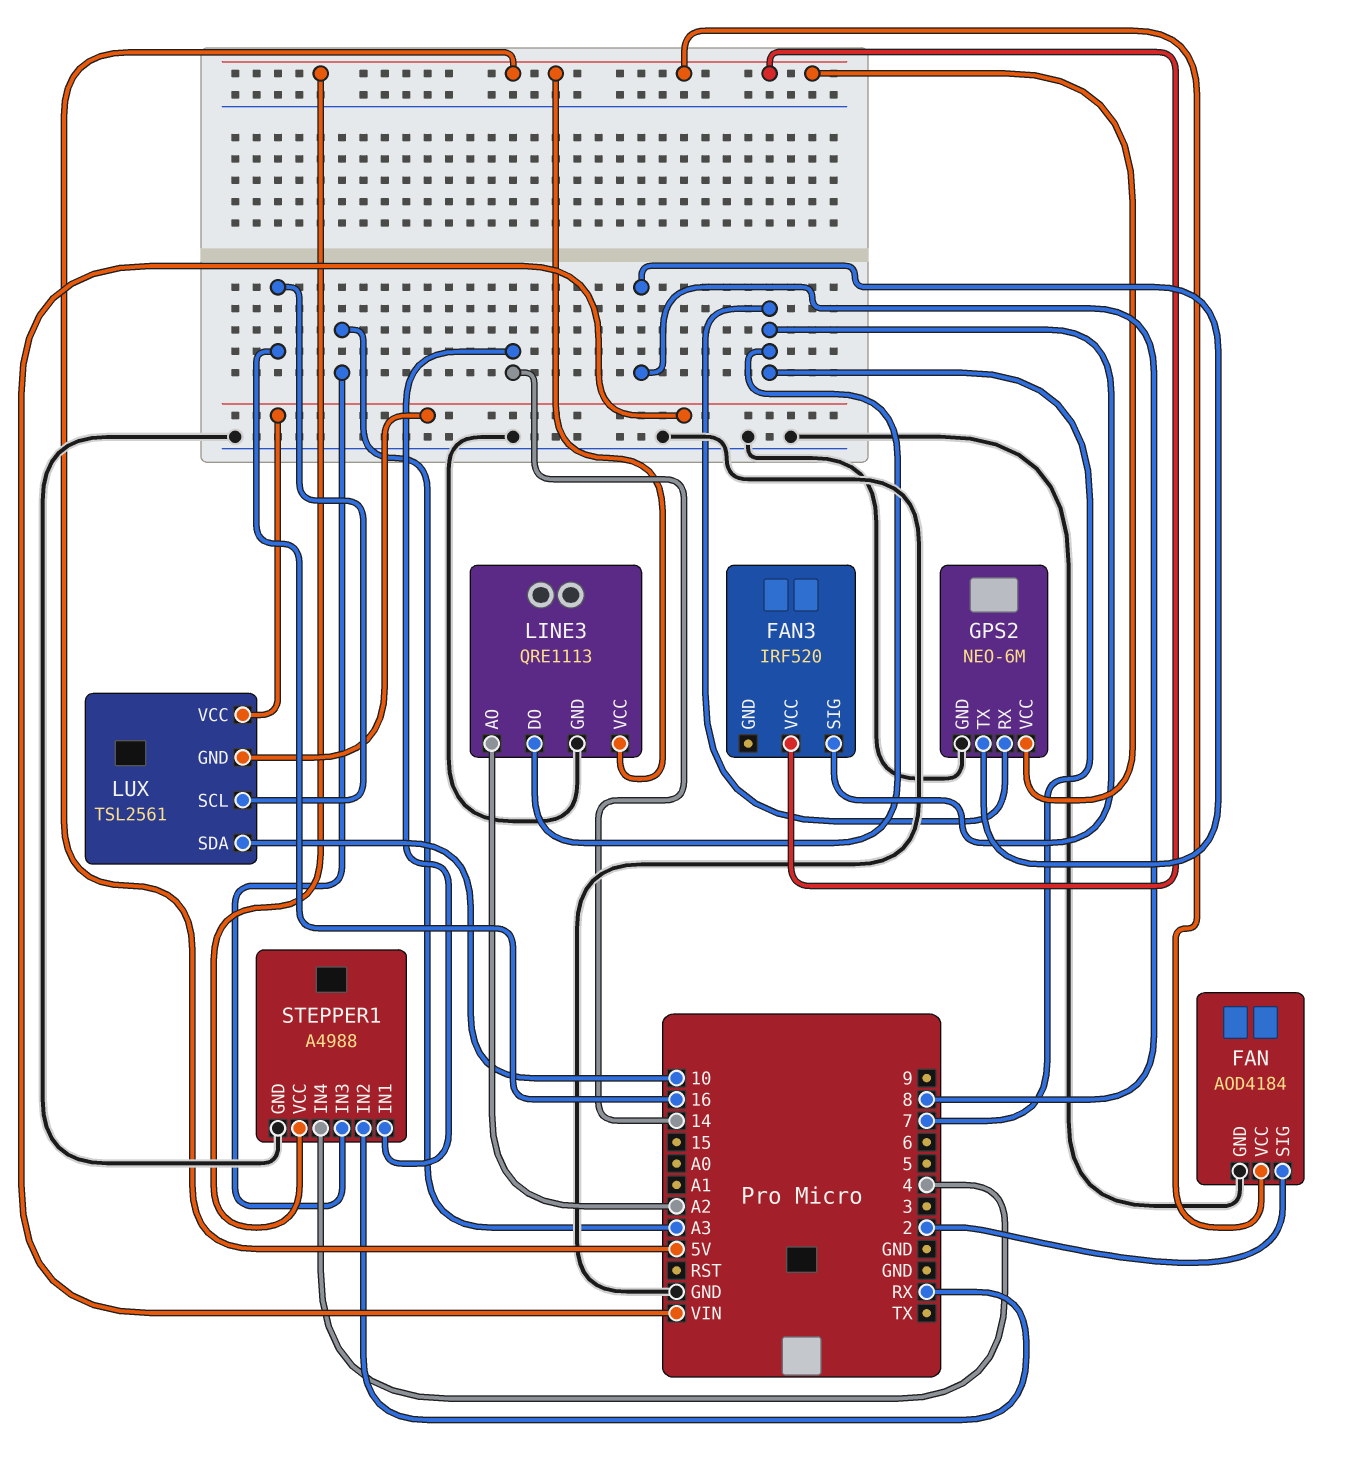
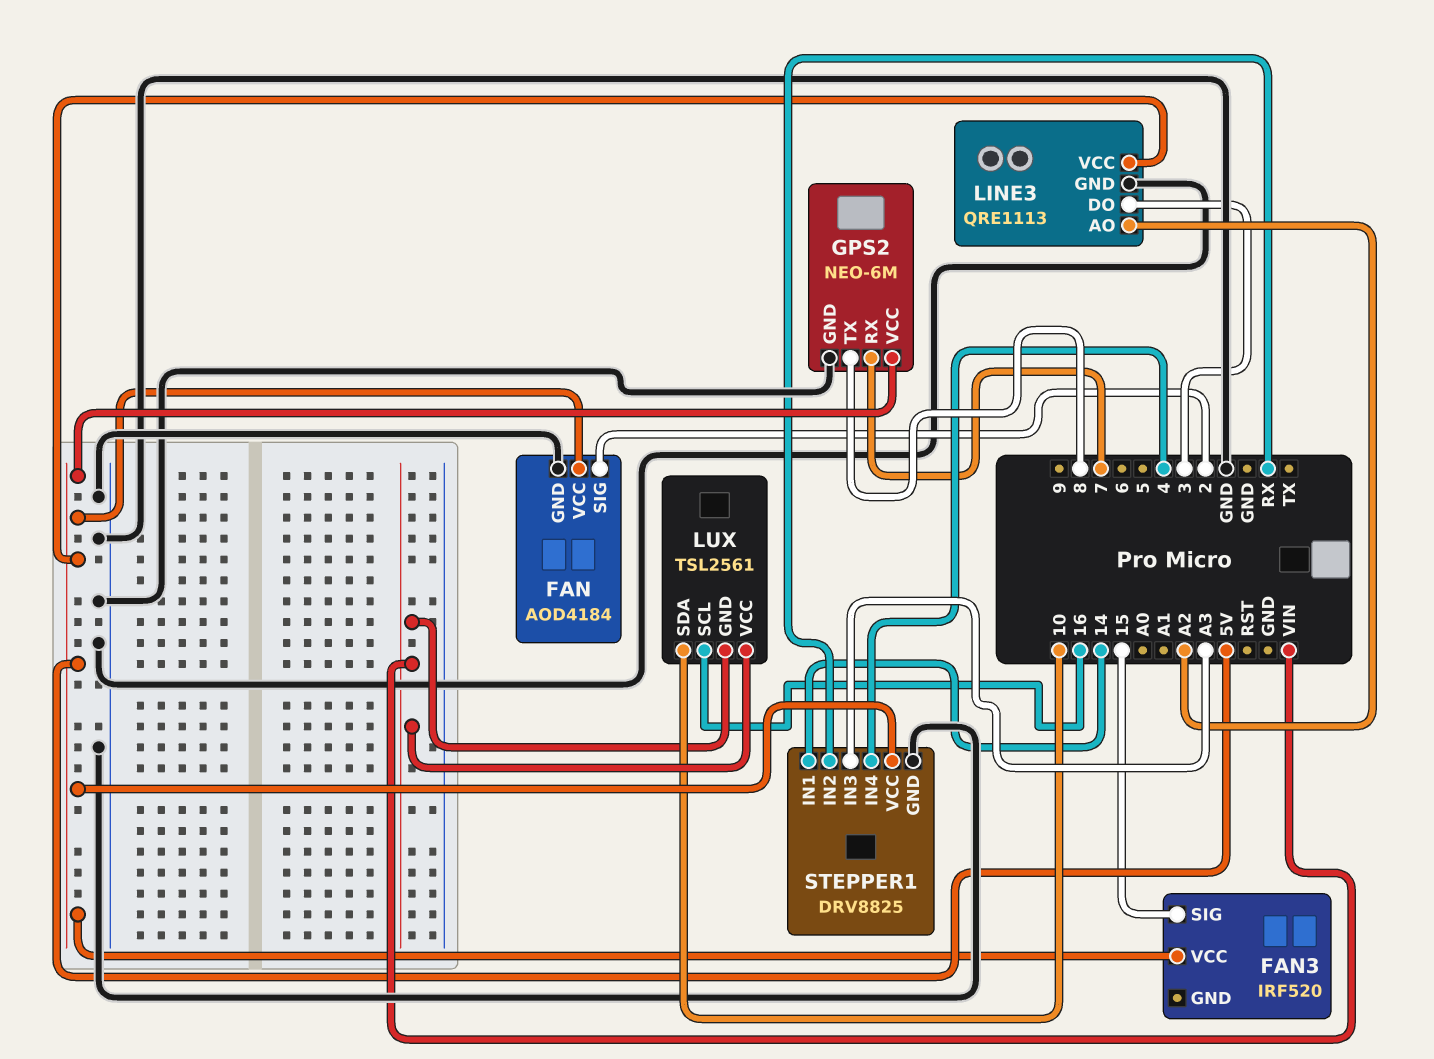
FAN3 pin SIG: 7 -> 15
LINE3 pin DO: 7 -> 3
STEPPER1: A4988 -> DRV8825

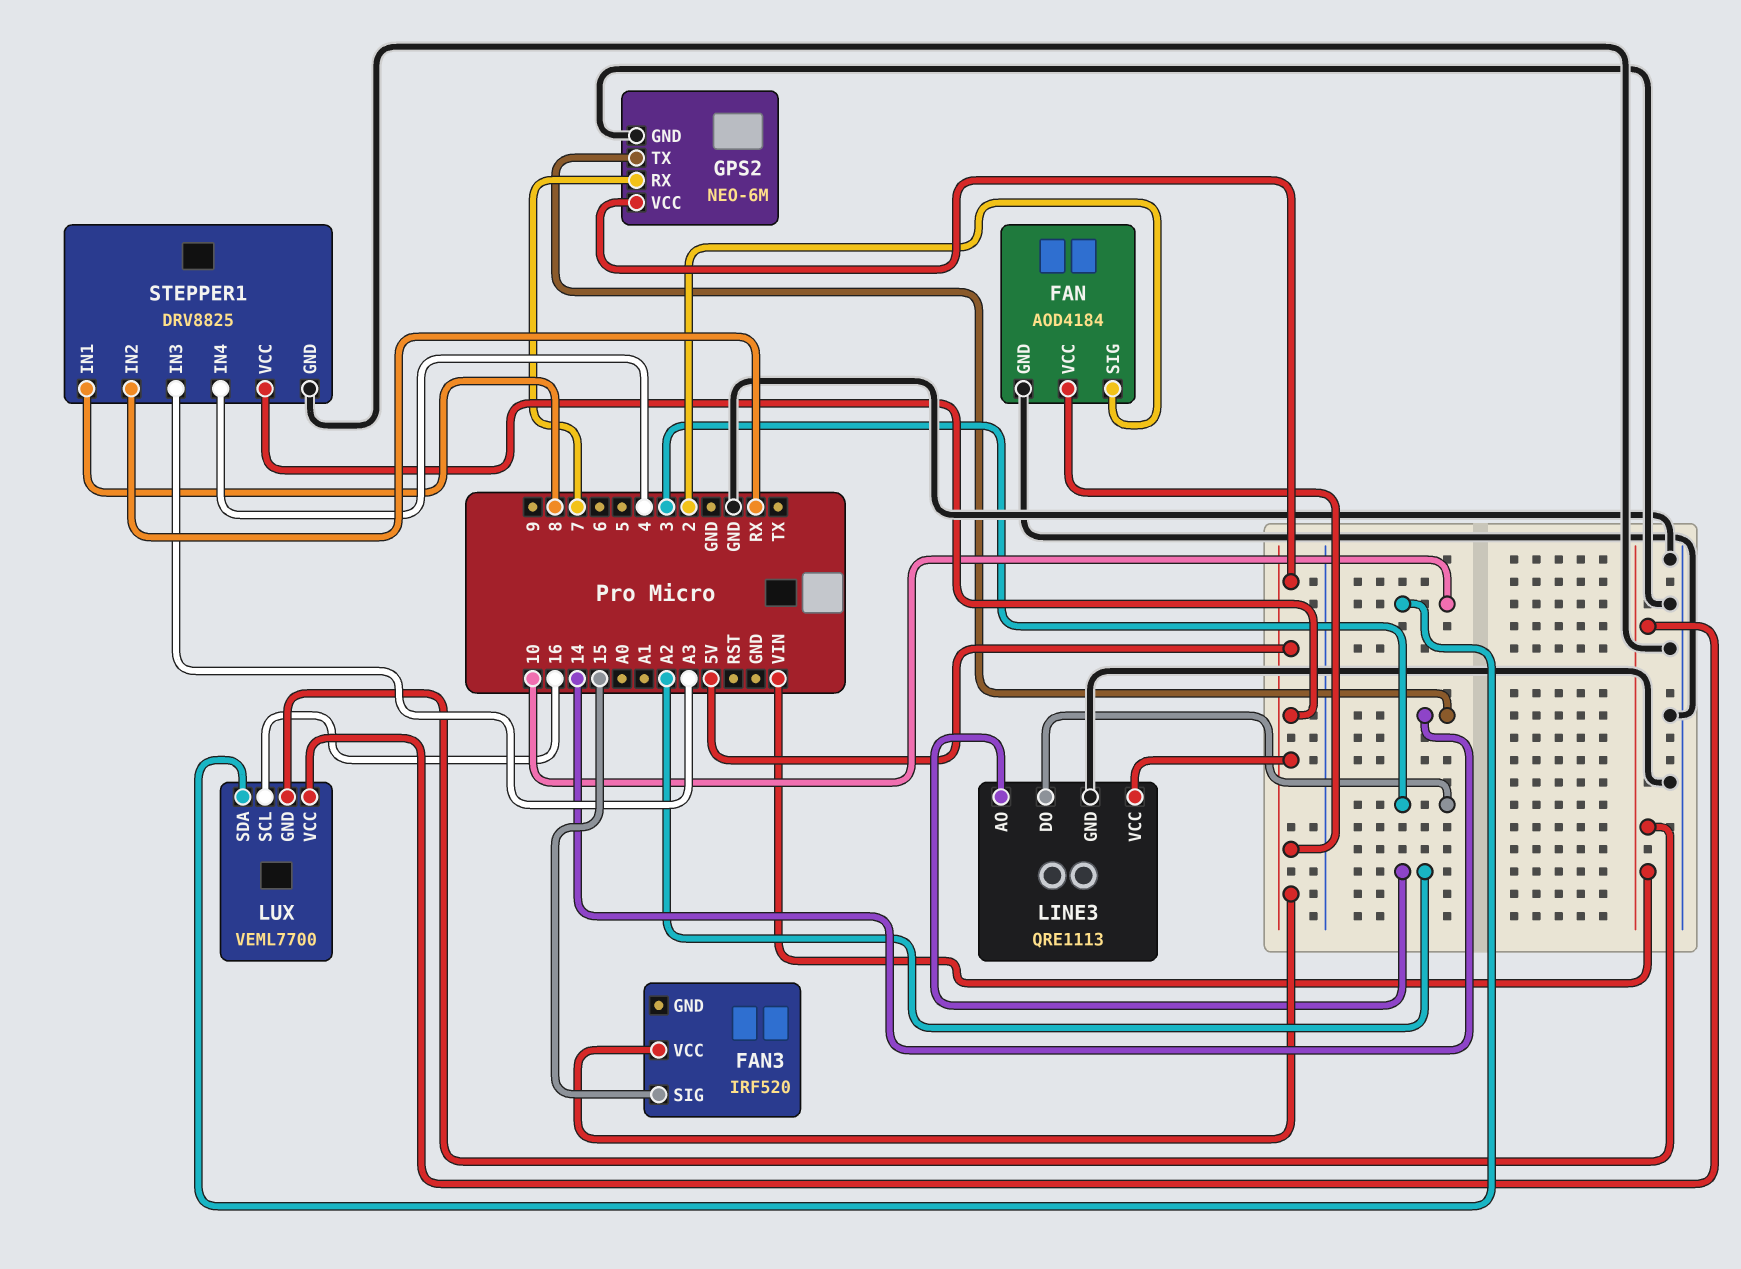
GPS2 pin TX: 8 -> 14
LUX: TSL2561 -> VEML7700
STEPPER1 pin IN1: 14 -> 8

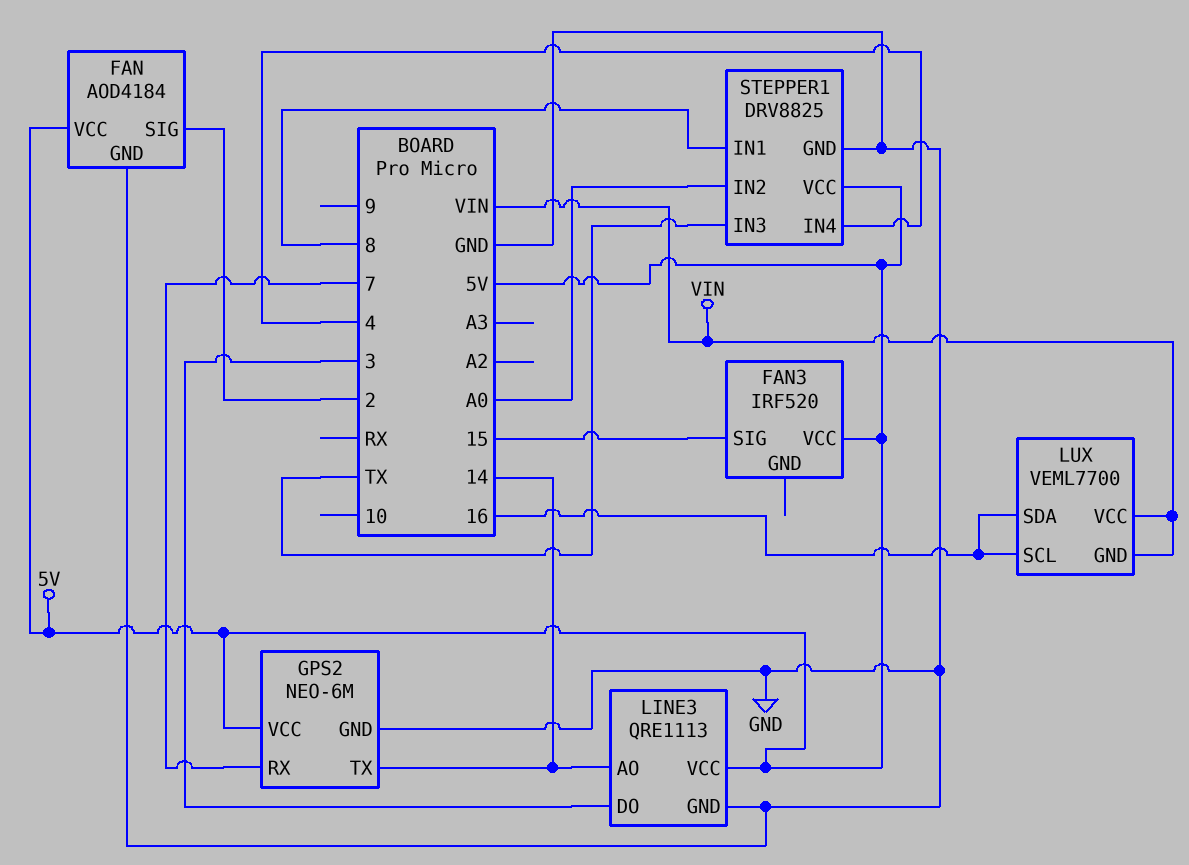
LINE3 pin AO: A2 -> 14
LUX pin SDA: 10 -> 16
STEPPER1 pin IN2: RX -> A0
STEPPER1 pin IN3: A3 -> TX

